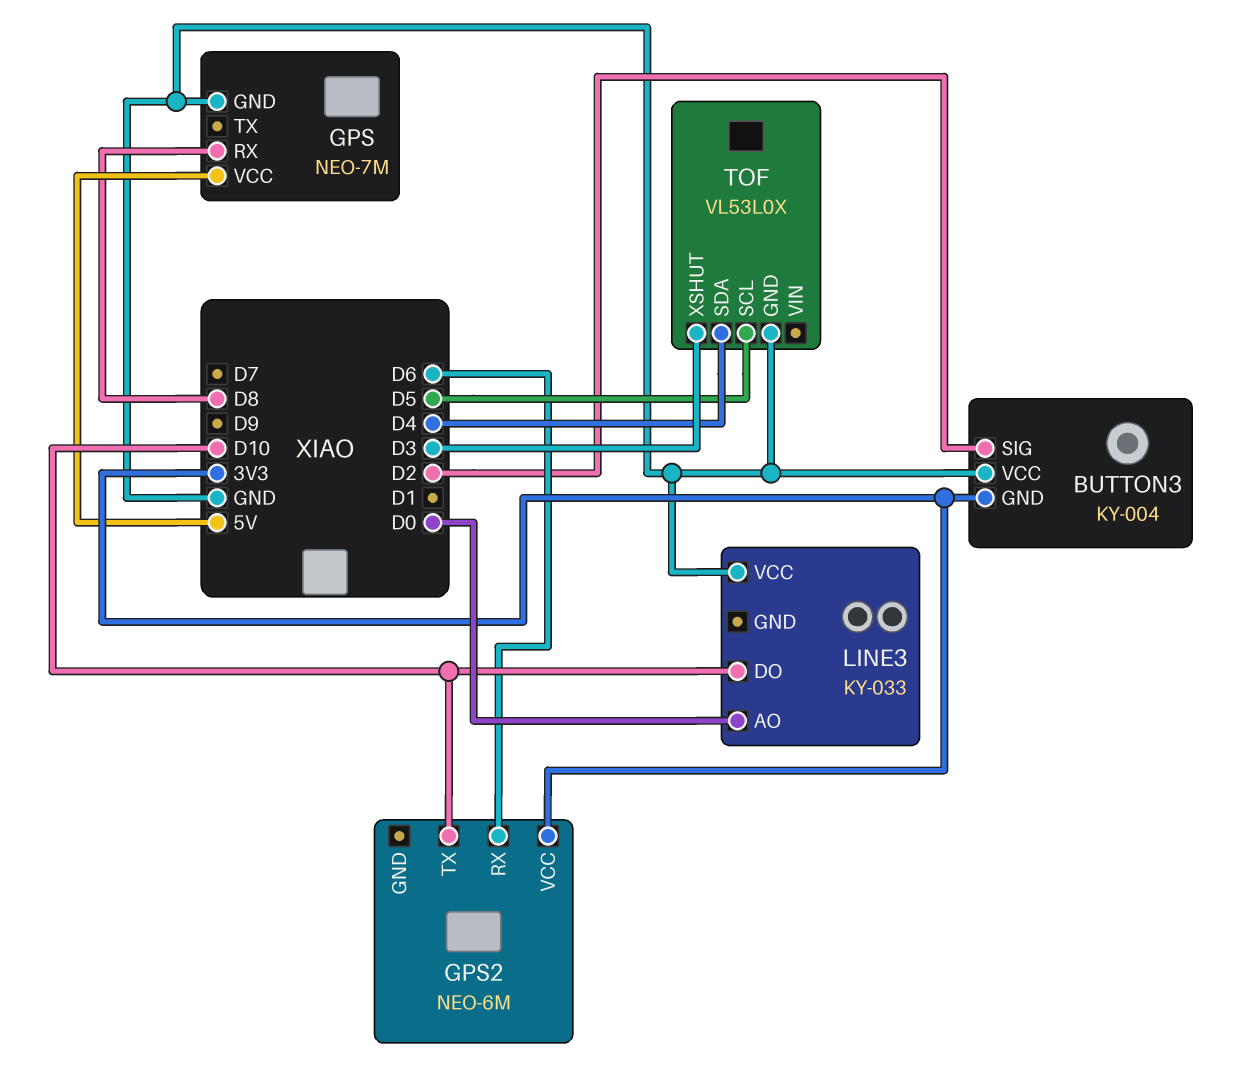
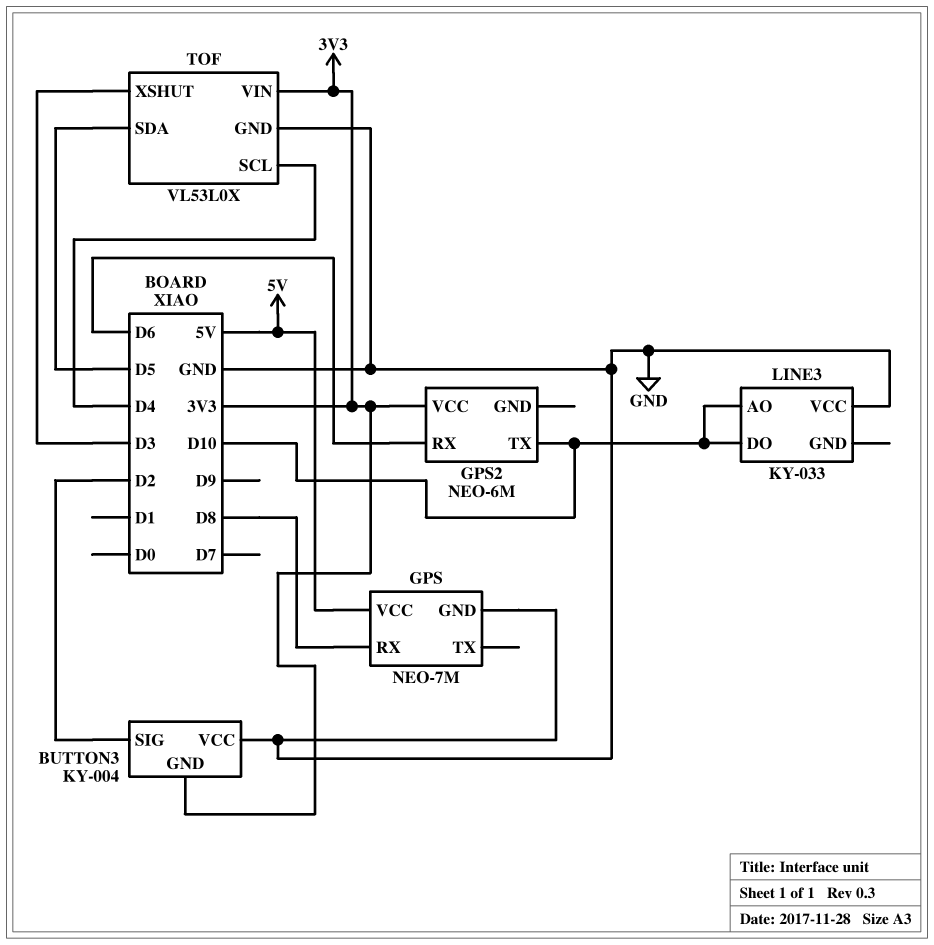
LINE3 pin AO: D0 -> D10
TOF pin SCL: D5 -> D4
TOF pin SDA: D4 -> D5
TOF pin VIN: none -> 3V3

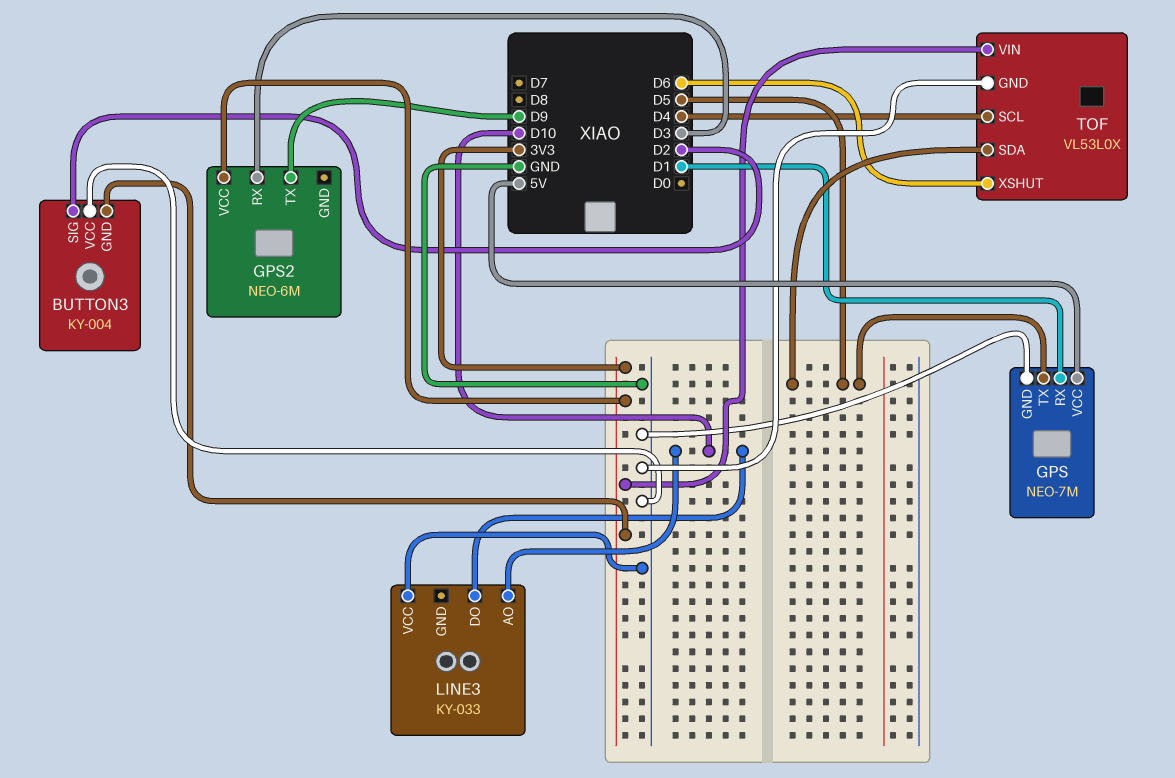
GPS pin RX: D8 -> D1
GPS pin TX: none -> D5
GPS2 pin RX: D6 -> D3
GPS2 pin TX: D10 -> D9
TOF pin XSHUT: D3 -> D6

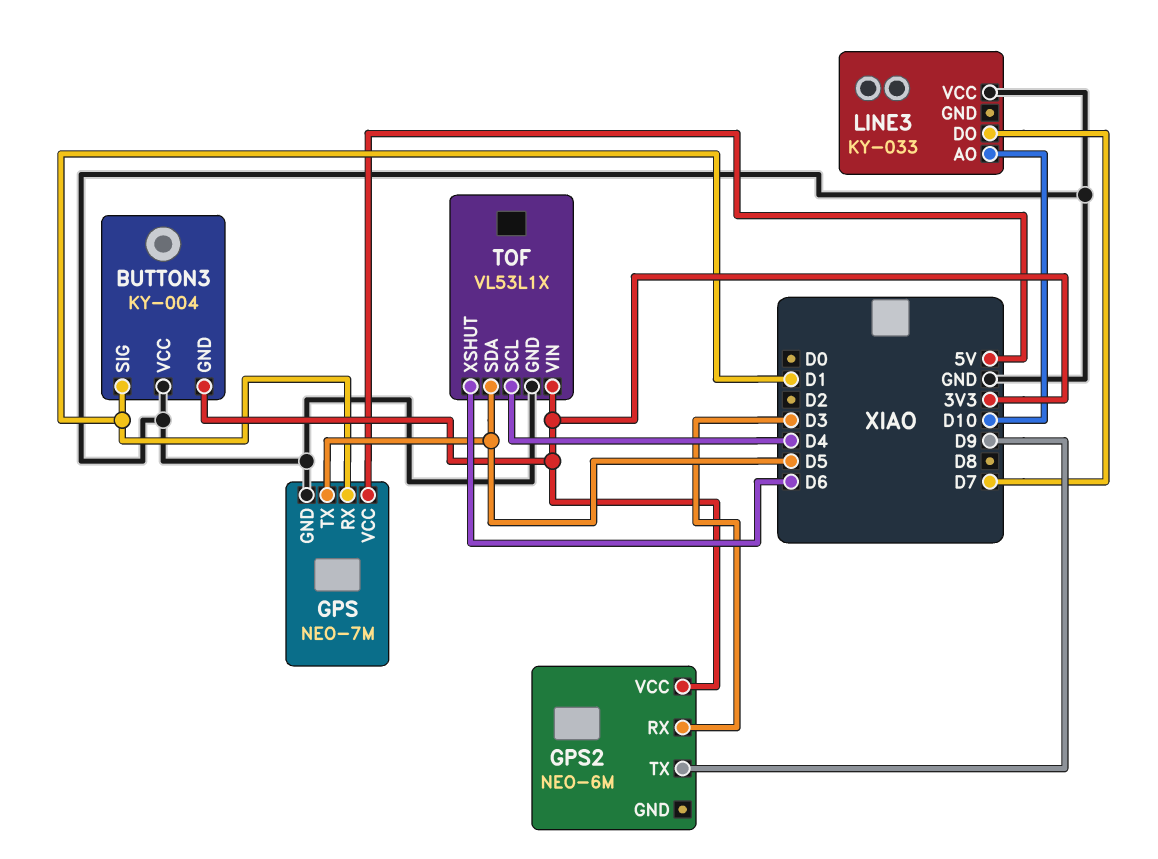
BUTTON3 pin SIG: D2 -> D1
LINE3 pin DO: D10 -> D7
TOF: VL53L0X -> VL53L1X

